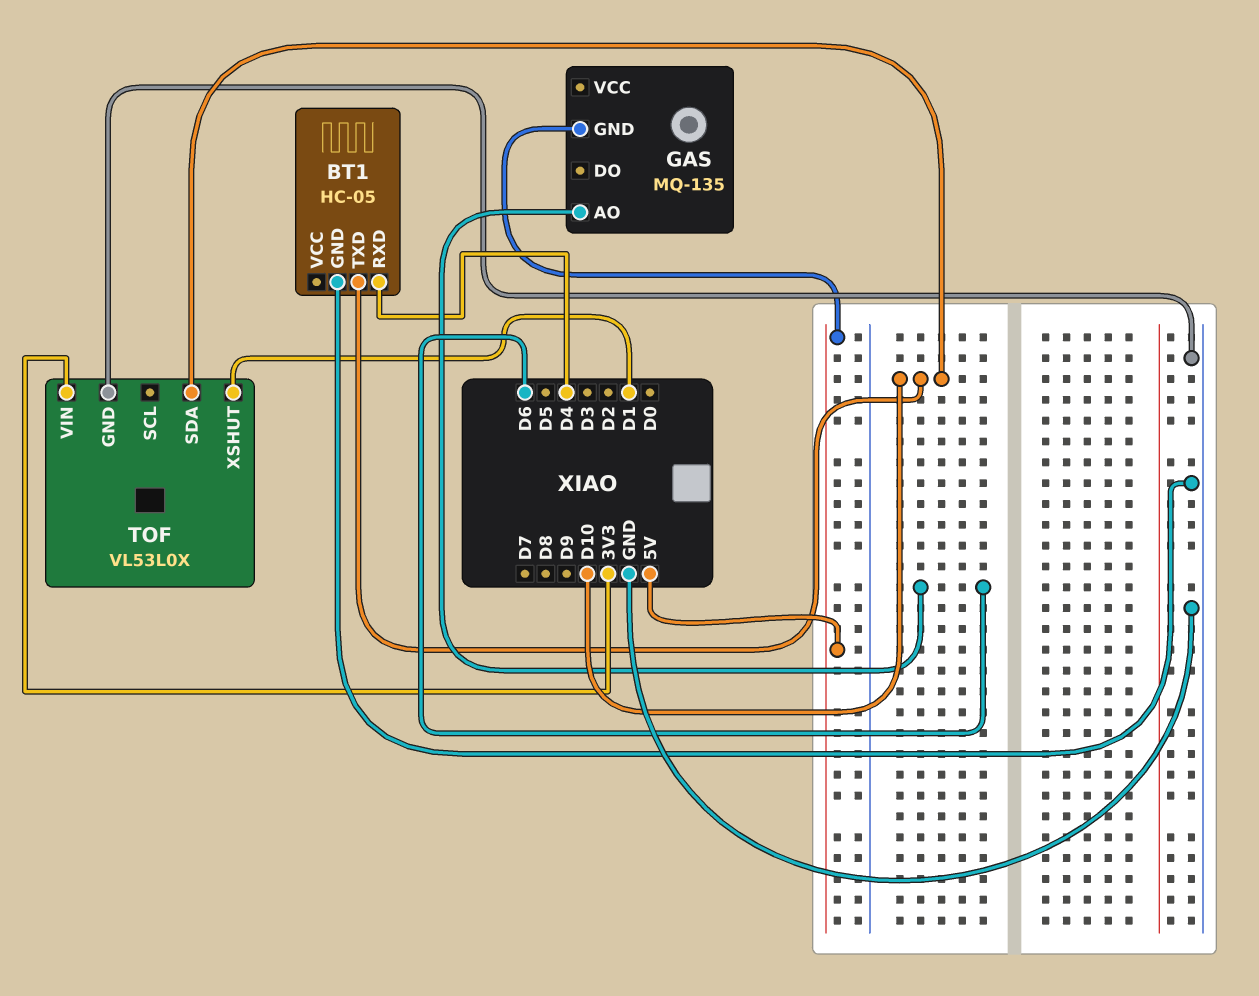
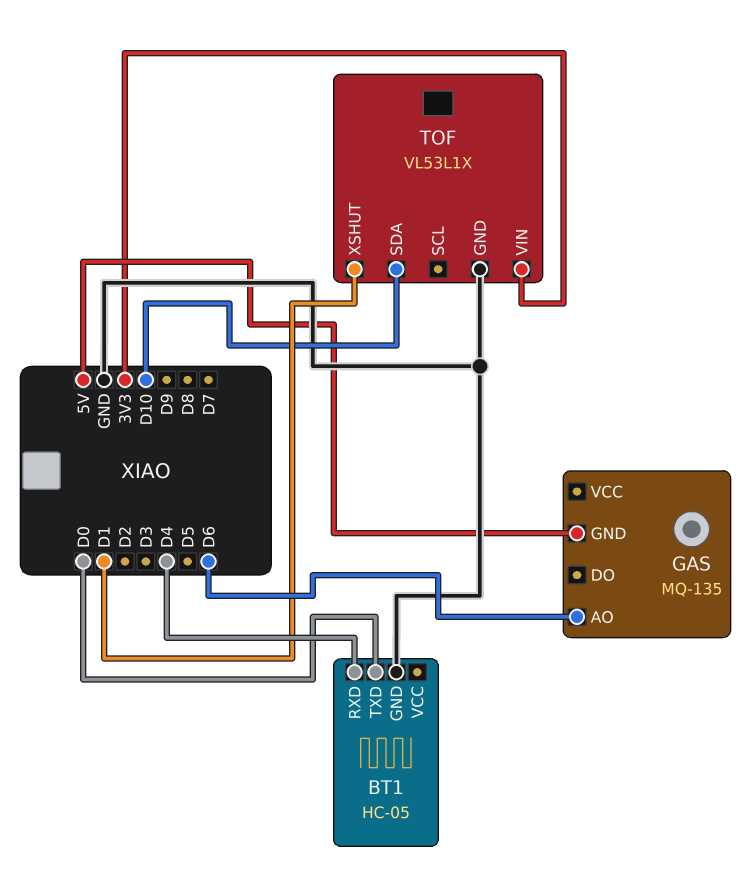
BT1 pin TXD: D10 -> D0
TOF: VL53L0X -> VL53L1X

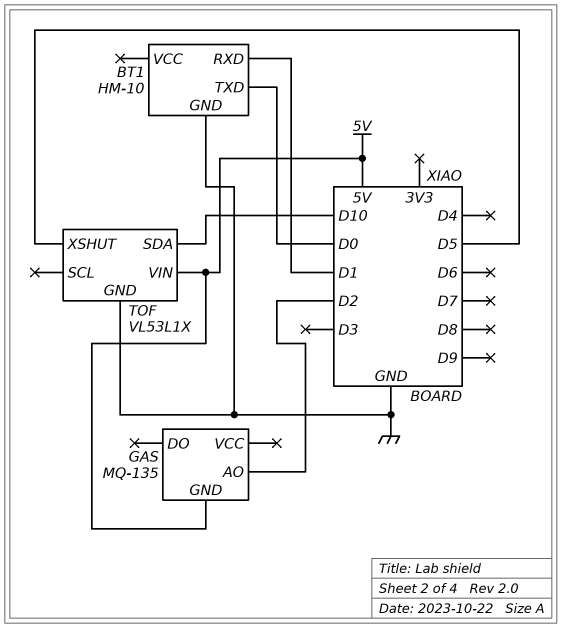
BT1: HC-05 -> HM-10
BT1 pin RXD: D4 -> D1
GAS pin AO: D6 -> D2
TOF pin VIN: 3V3 -> 5V
TOF pin XSHUT: D1 -> D5

